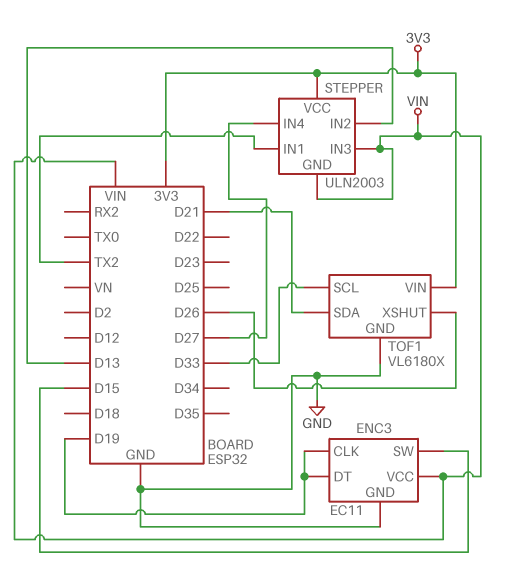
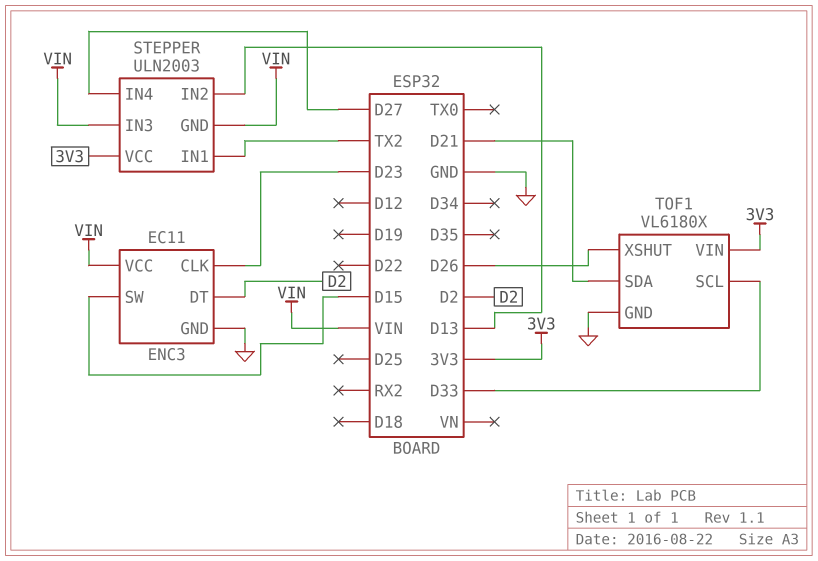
ENC3 pin CLK: D19 -> D23
ENC3 pin DT: D19 -> D2

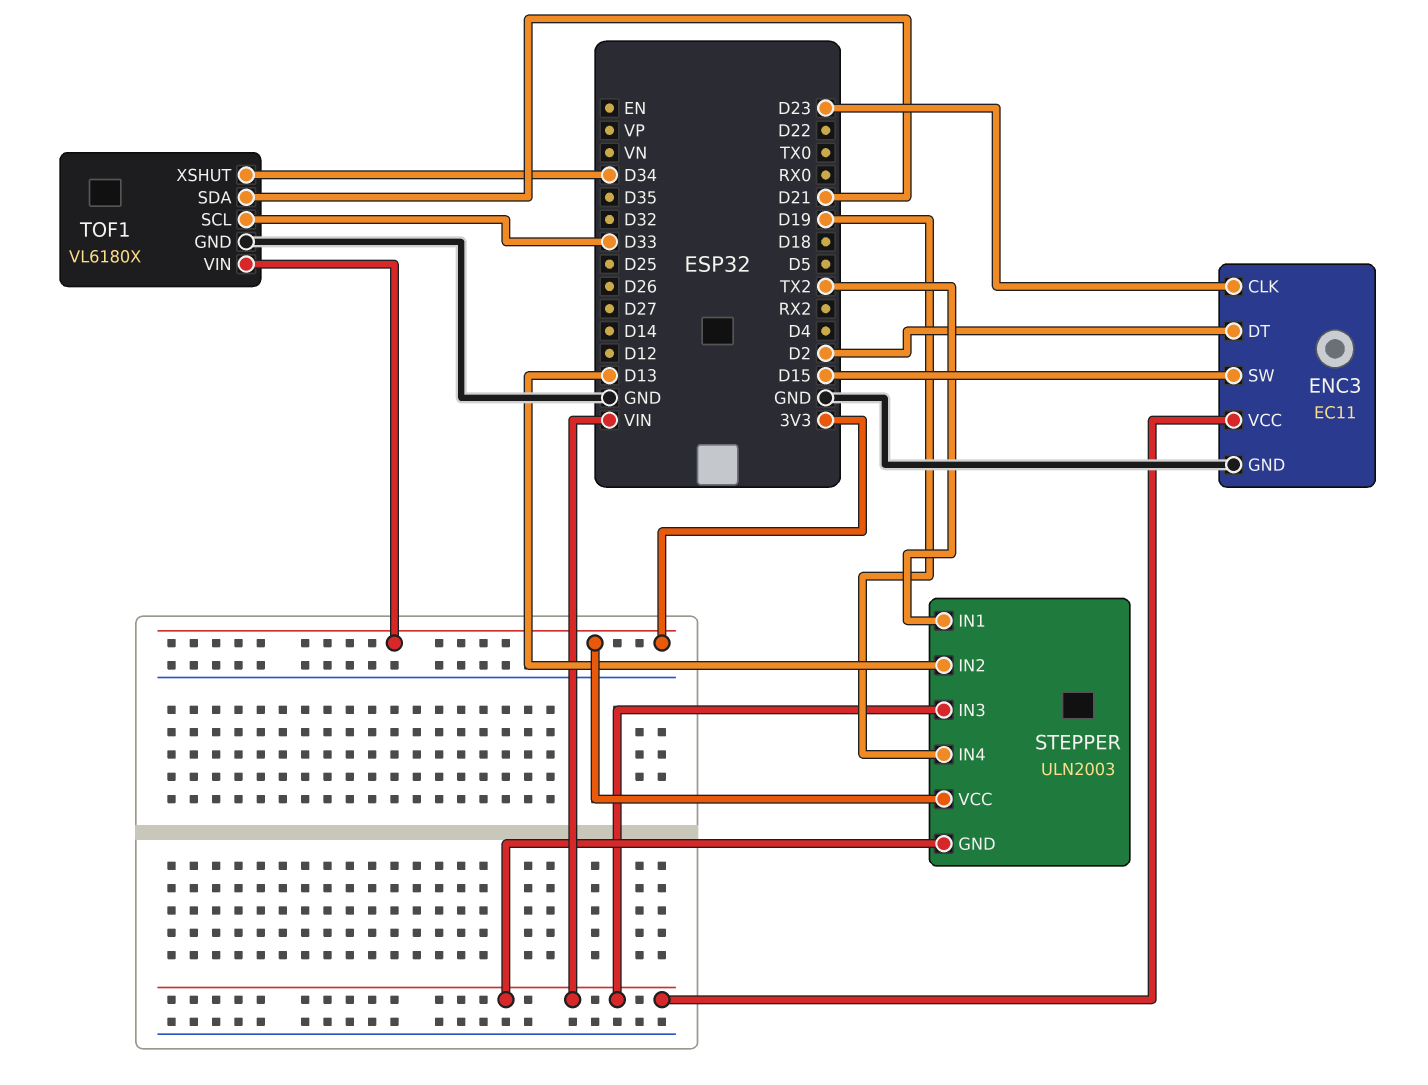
STEPPER pin IN4: D27 -> D19
TOF1 pin XSHUT: D26 -> D34

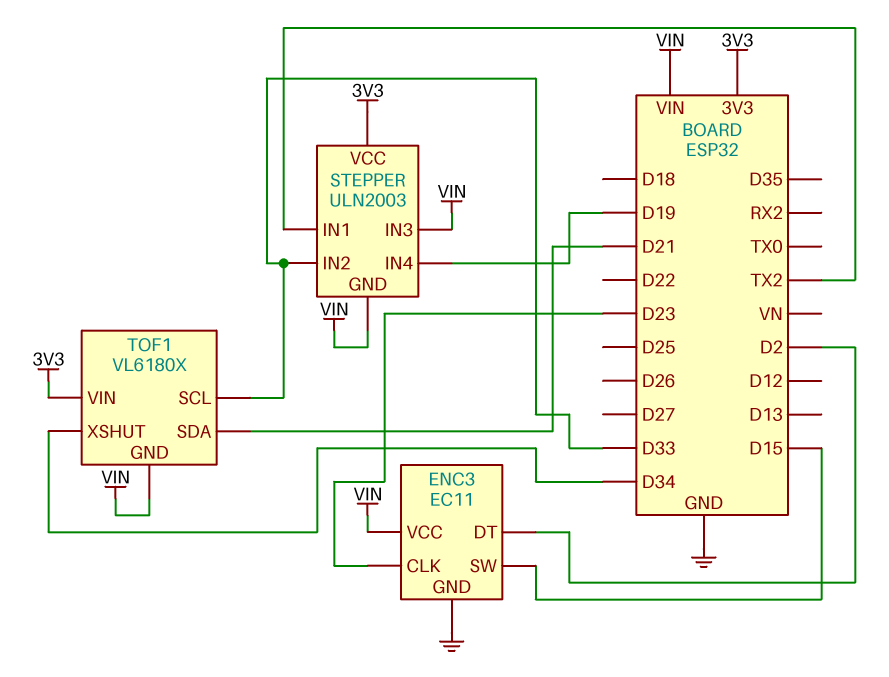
STEPPER pin IN2: D13 -> D33
TOF1 pin GND: GND -> VIN

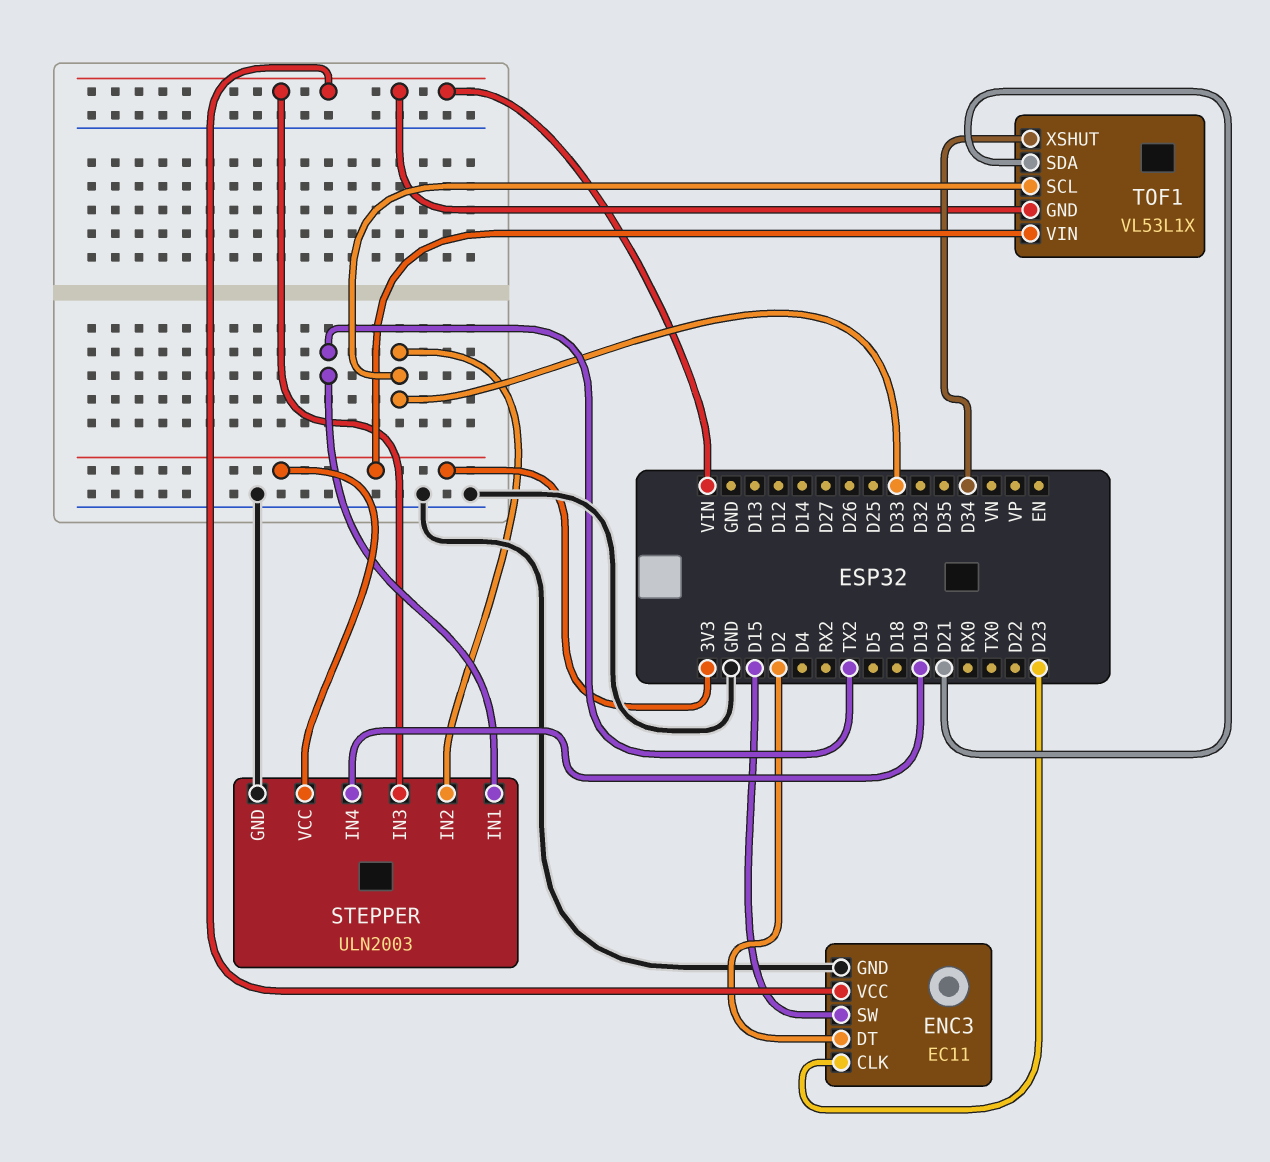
STEPPER pin GND: VIN -> GND
TOF1: VL6180X -> VL53L1X

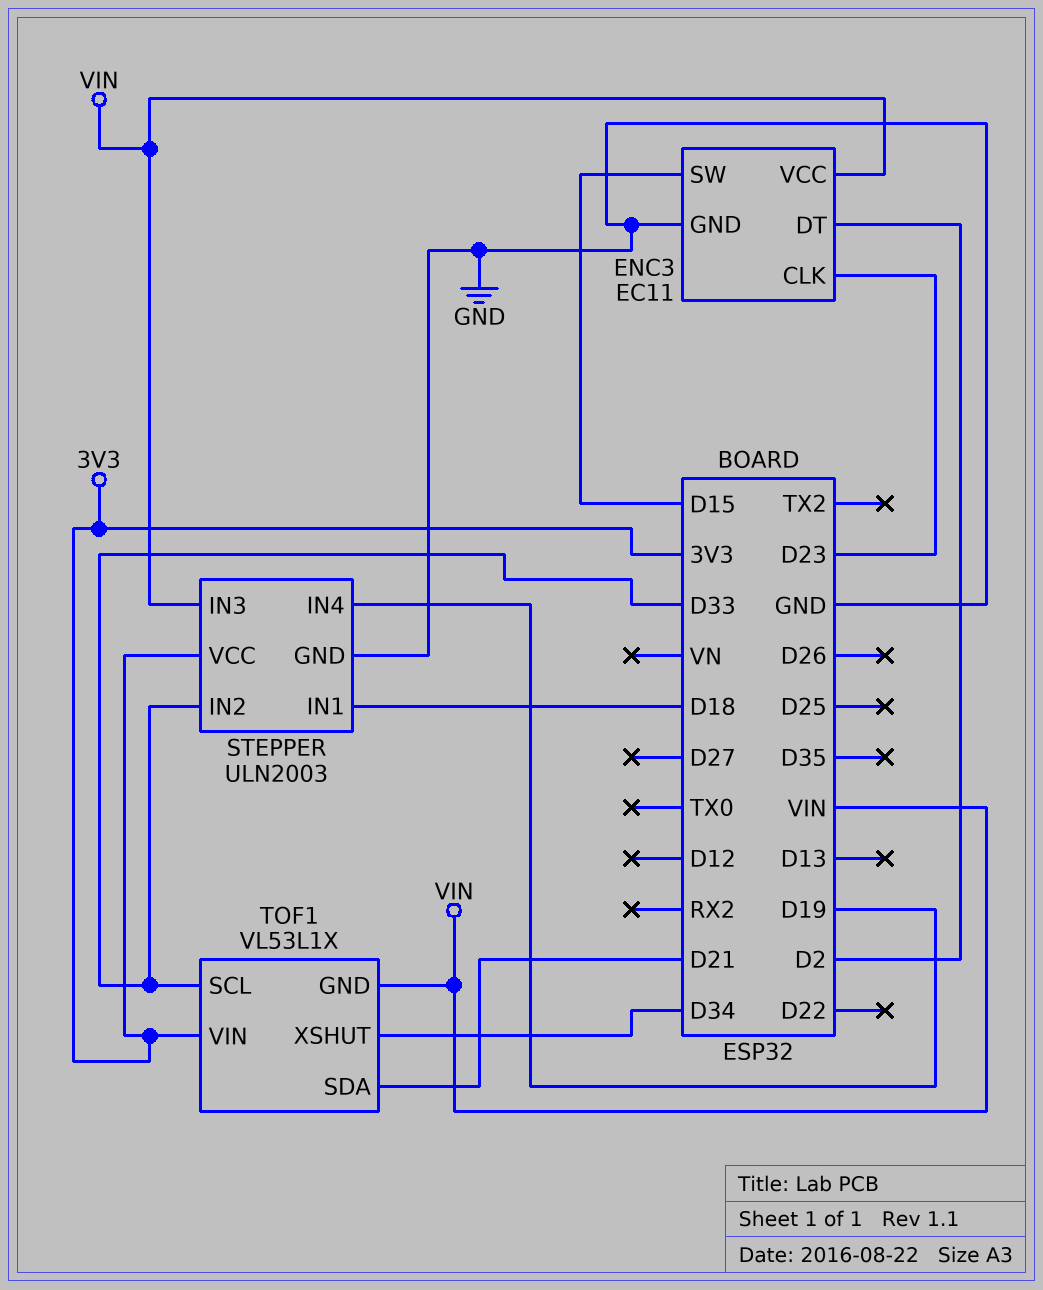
STEPPER pin IN1: TX2 -> D18

